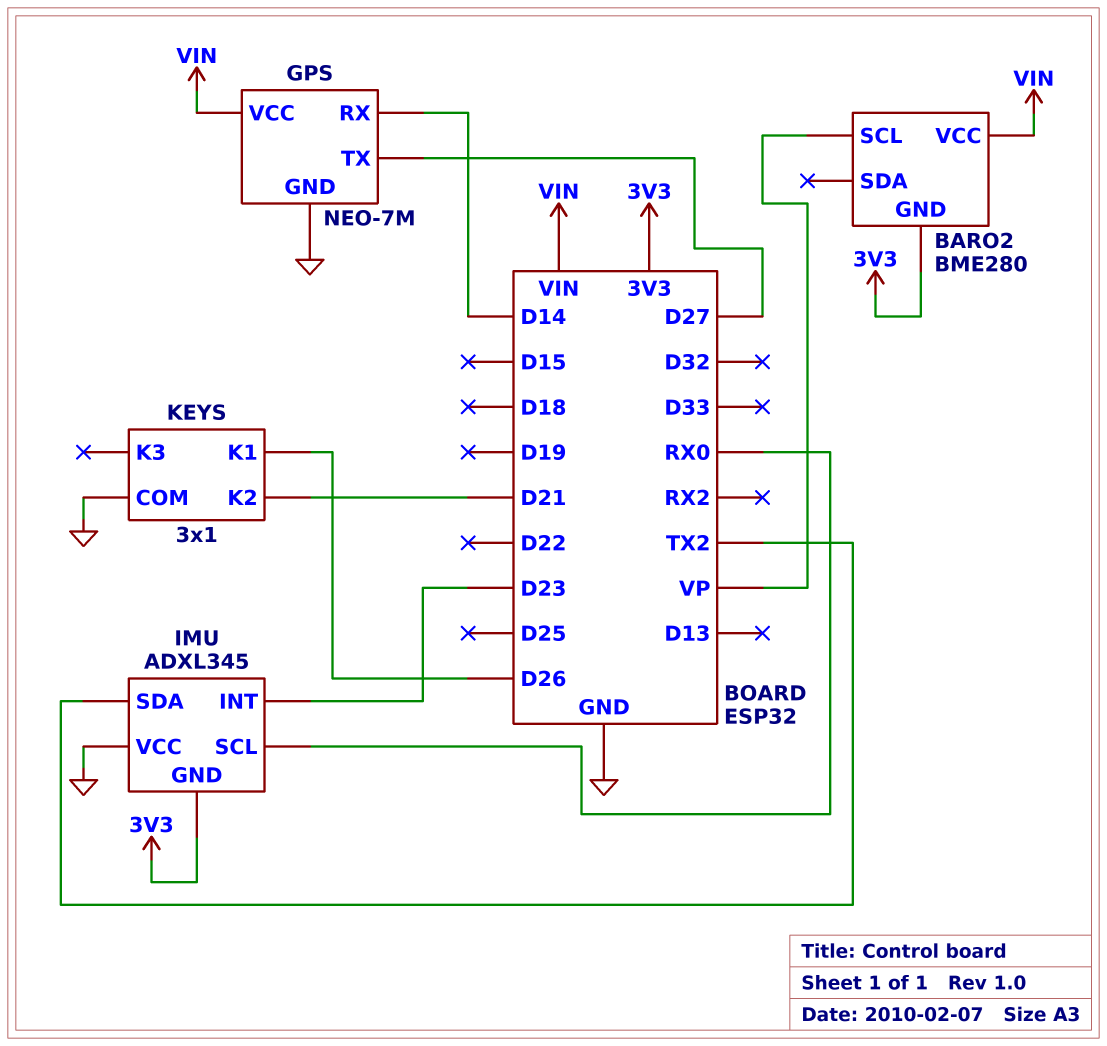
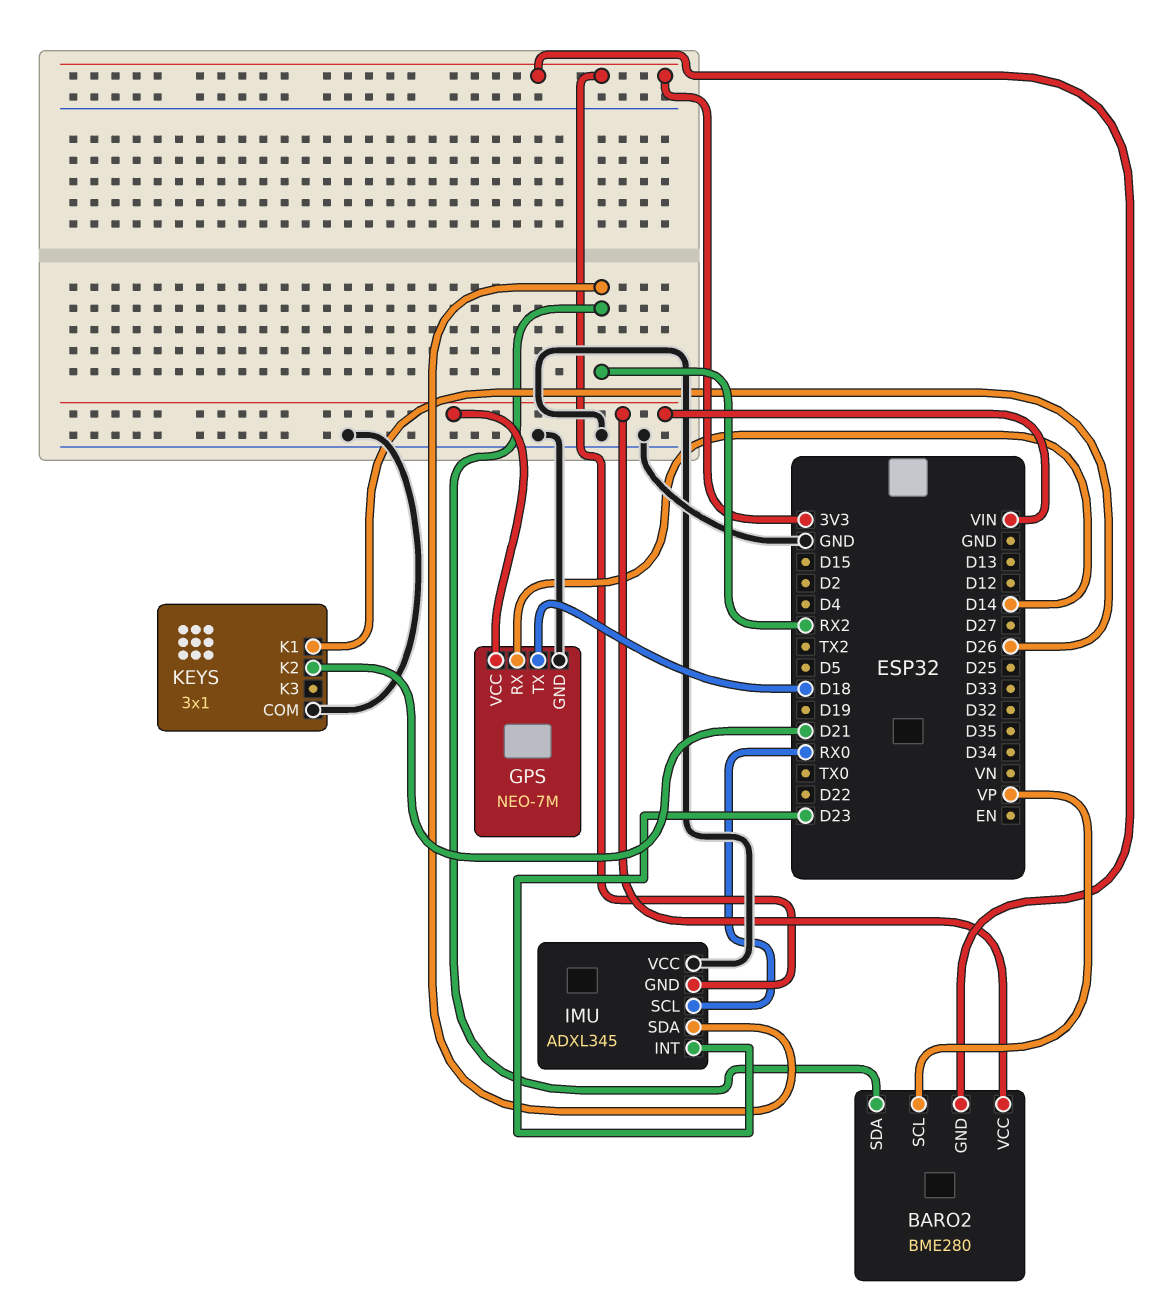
BARO2 pin SDA: none -> RX2
GPS pin TX: D27 -> D18
IMU pin SDA: TX2 -> RX2

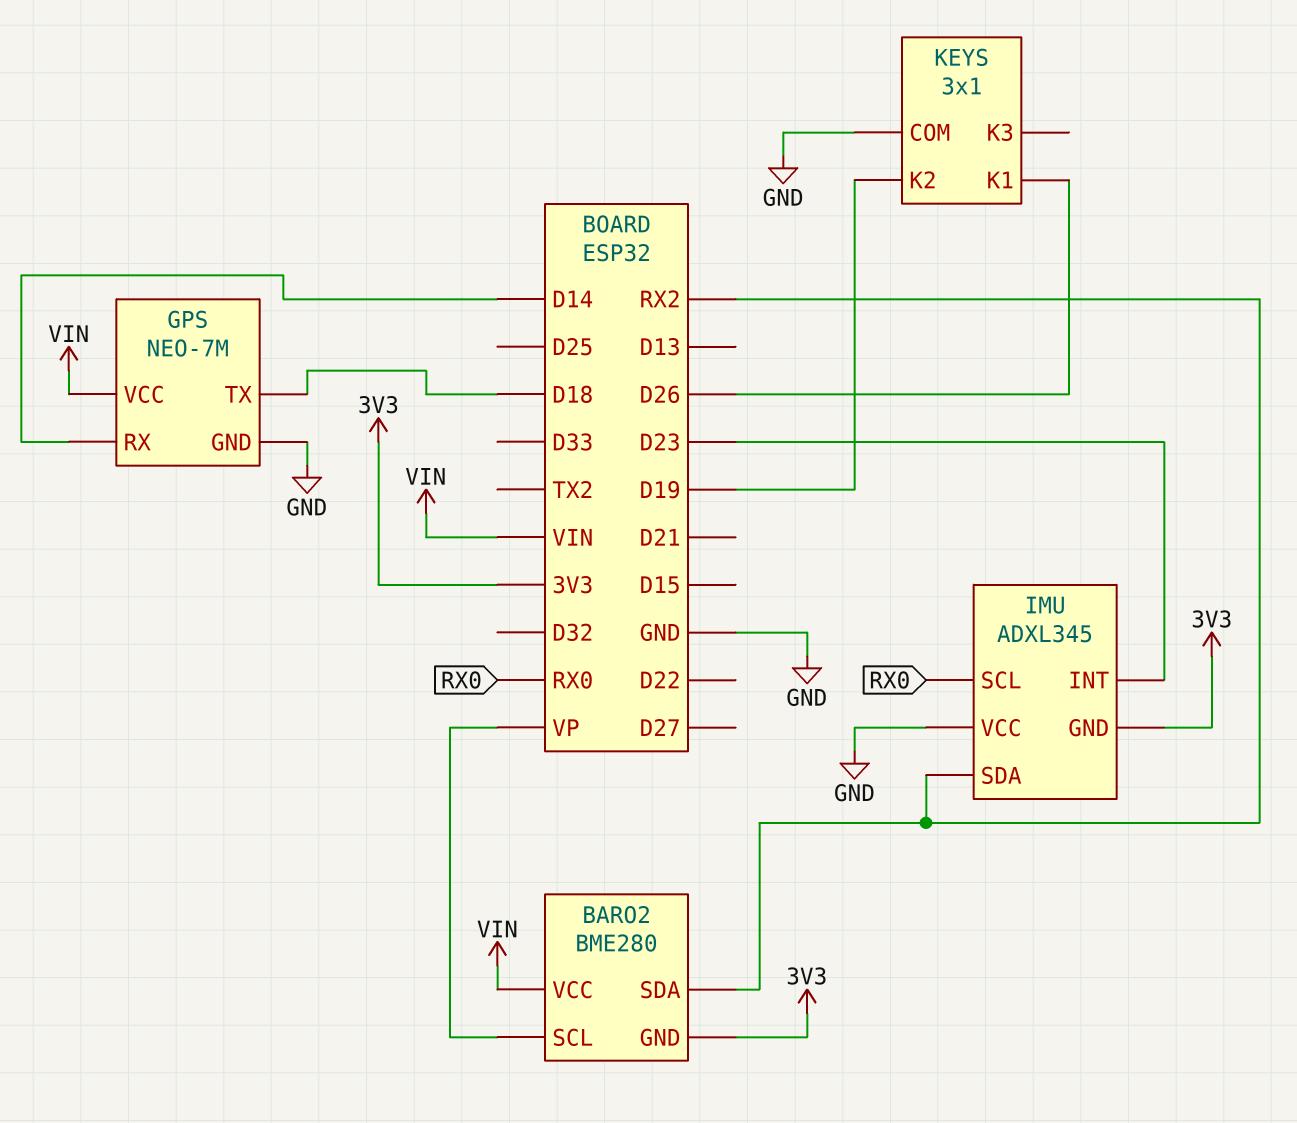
KEYS pin K2: D21 -> D19

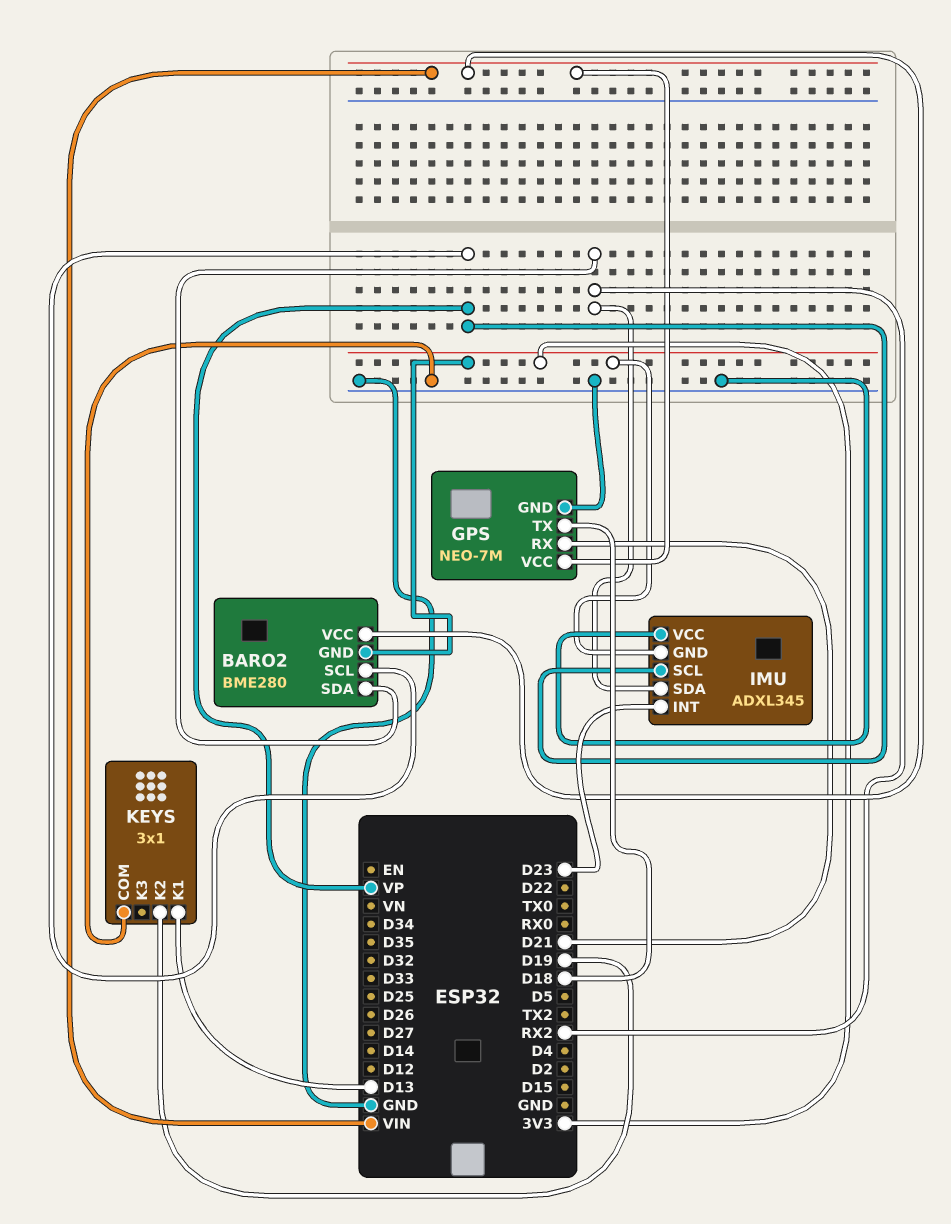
GPS pin RX: D14 -> D21
IMU pin SCL: RX0 -> VP
KEYS pin K1: D26 -> D13

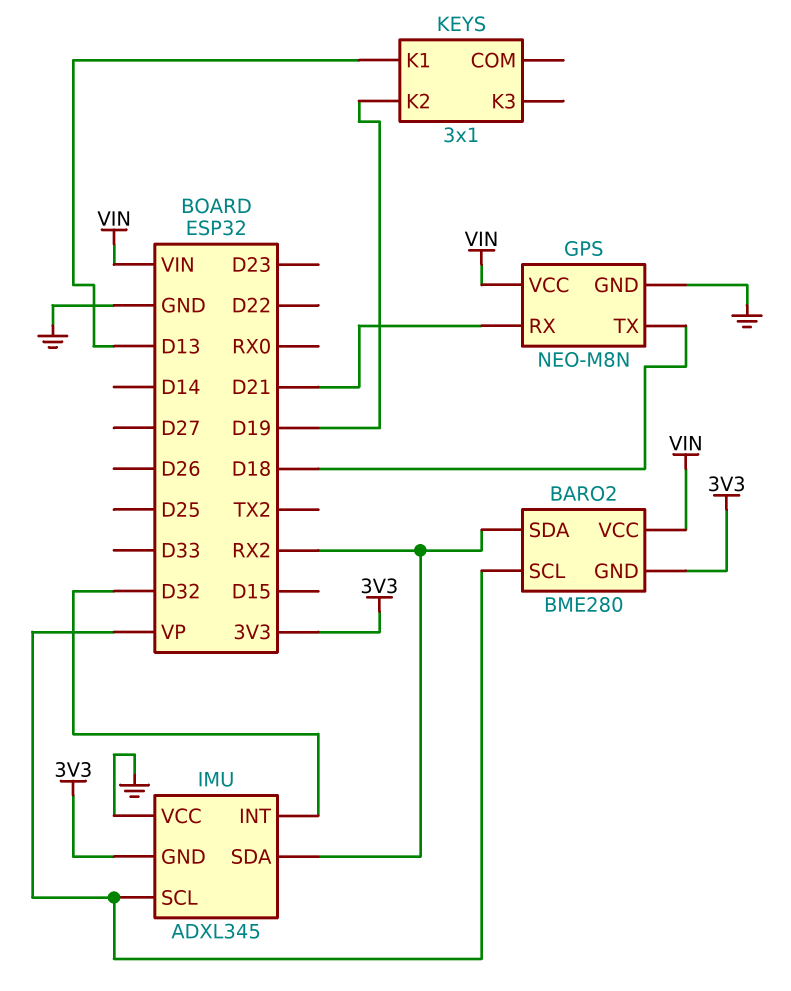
GPS: NEO-7M -> NEO-M8N
IMU pin INT: D23 -> D32
KEYS pin COM: GND -> none

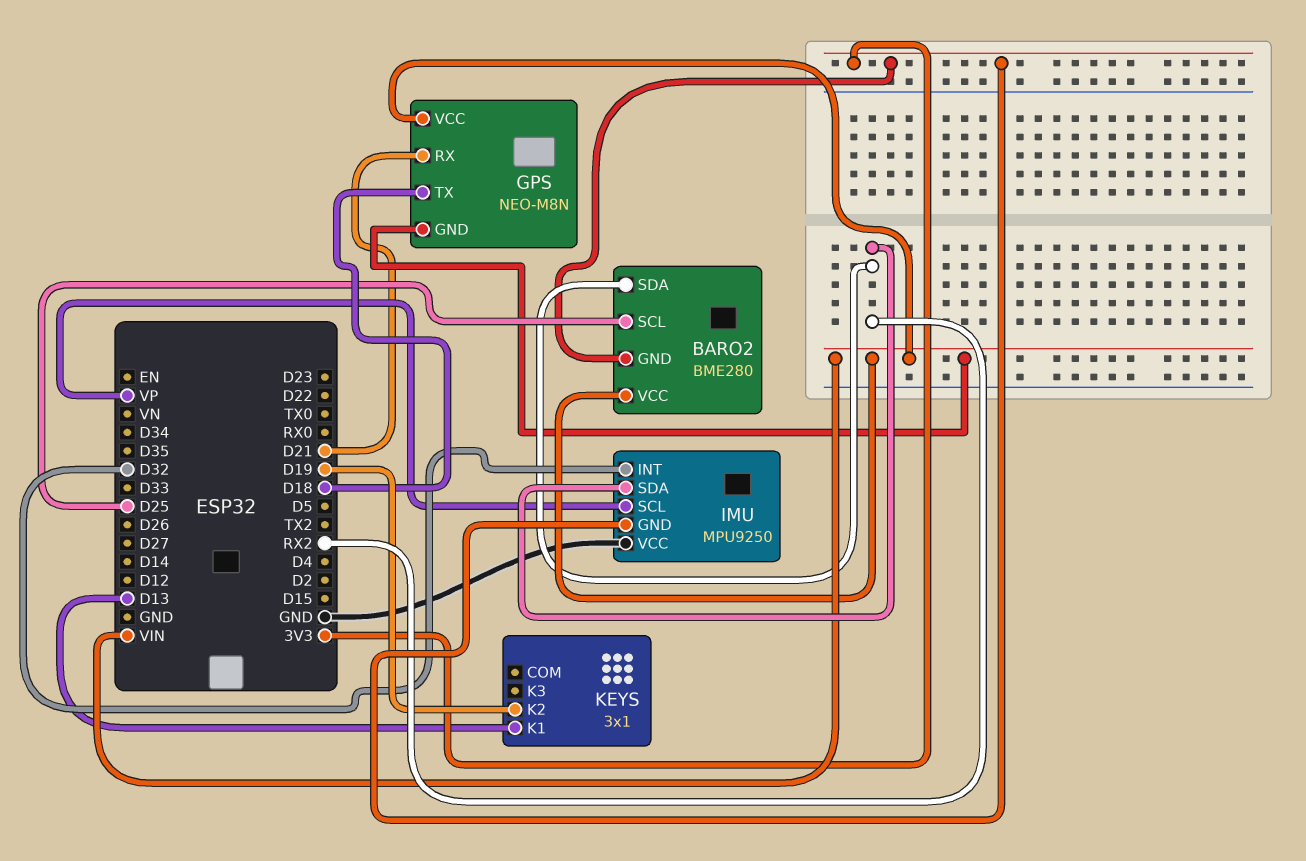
BARO2 pin SCL: VP -> D25
GPS pin GND: GND -> VIN
IMU: ADXL345 -> MPU9250

